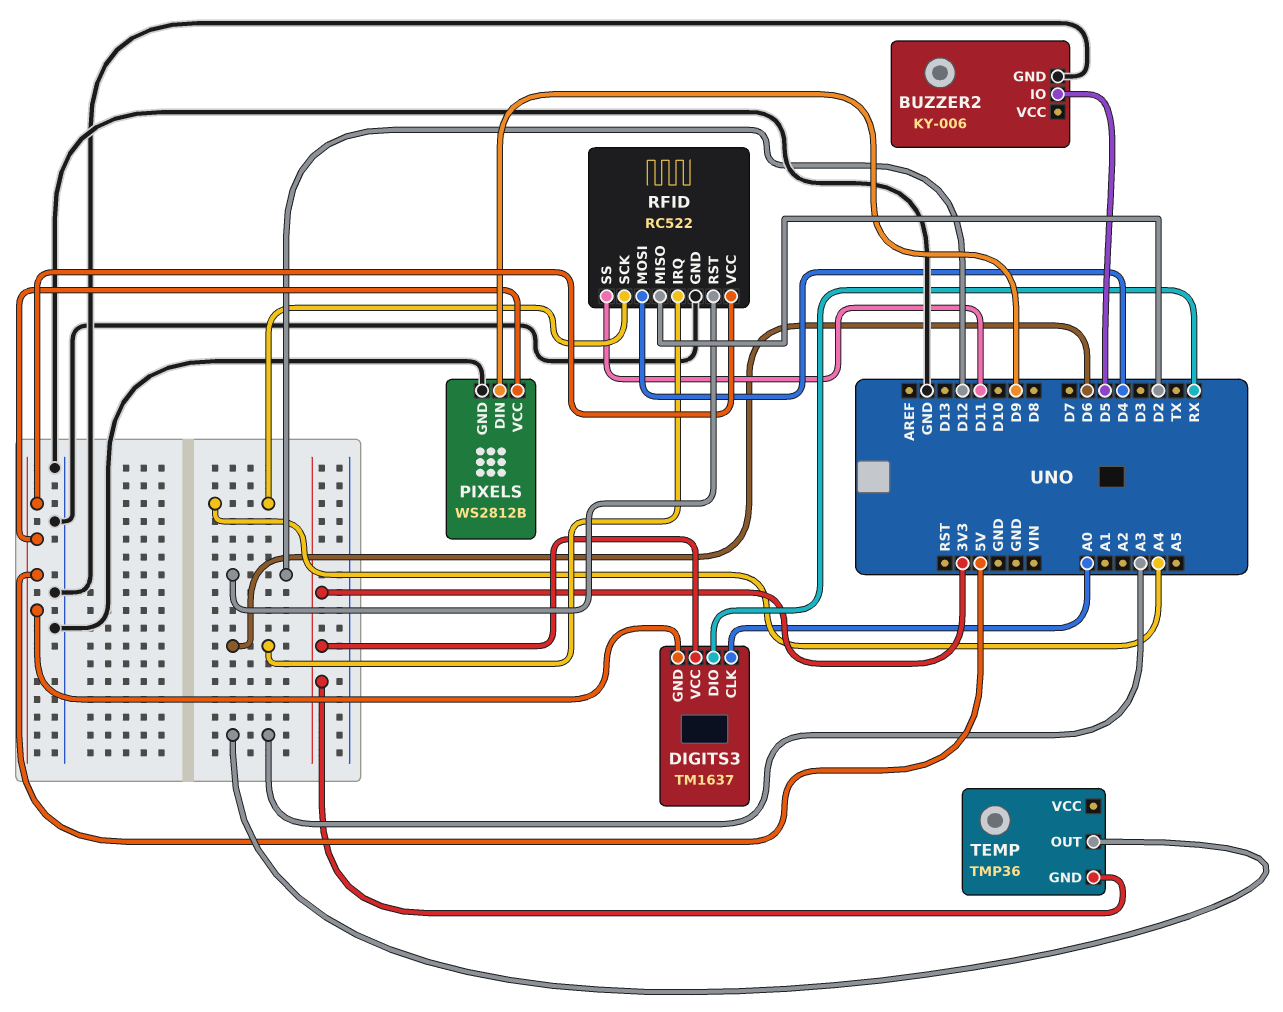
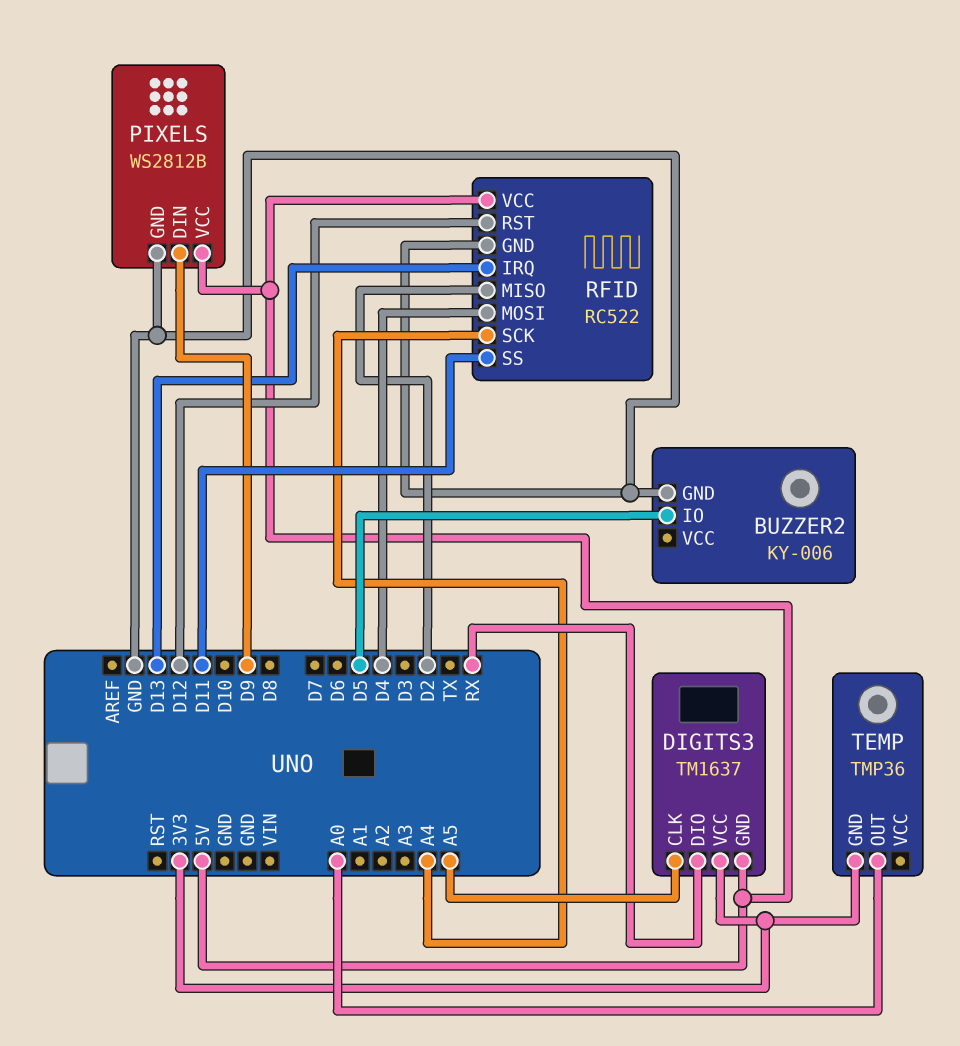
DIGITS3 pin CLK: A0 -> A5
RFID pin IRQ: D6 -> D13
TEMP pin OUT: A3 -> A0

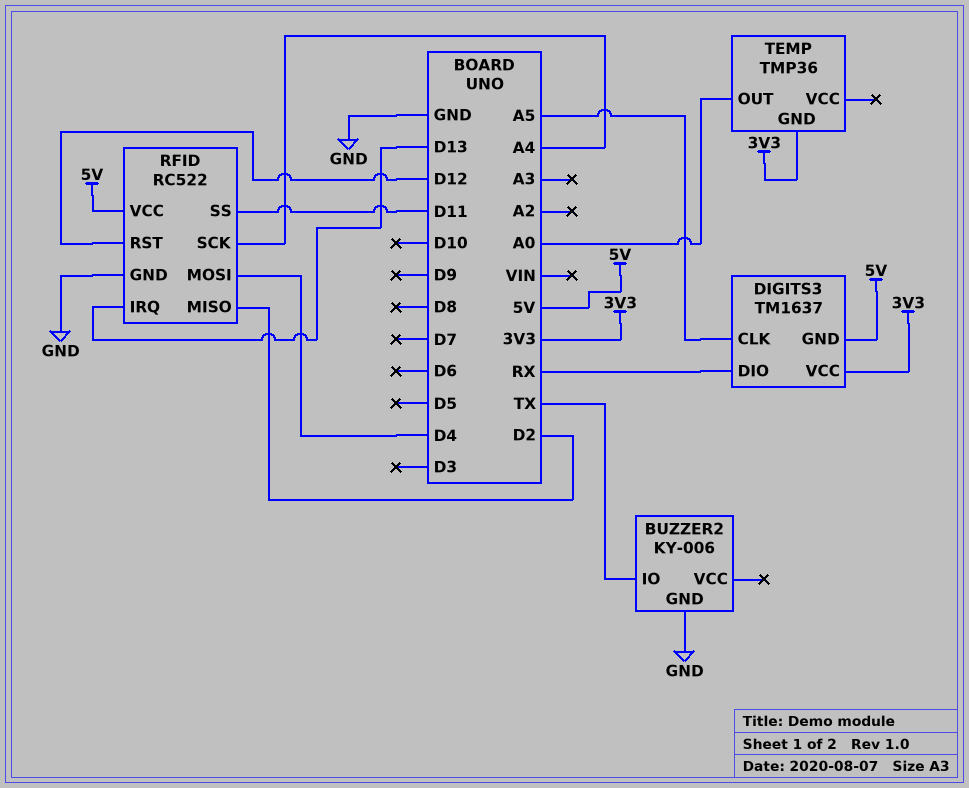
BUZZER2 pin IO: D5 -> TX
PIXELS: WS2812B -> none
PIXELS pin DIN: D9 -> none
PIXELS pin GND: GND -> none
PIXELS pin VCC: 5V -> none

